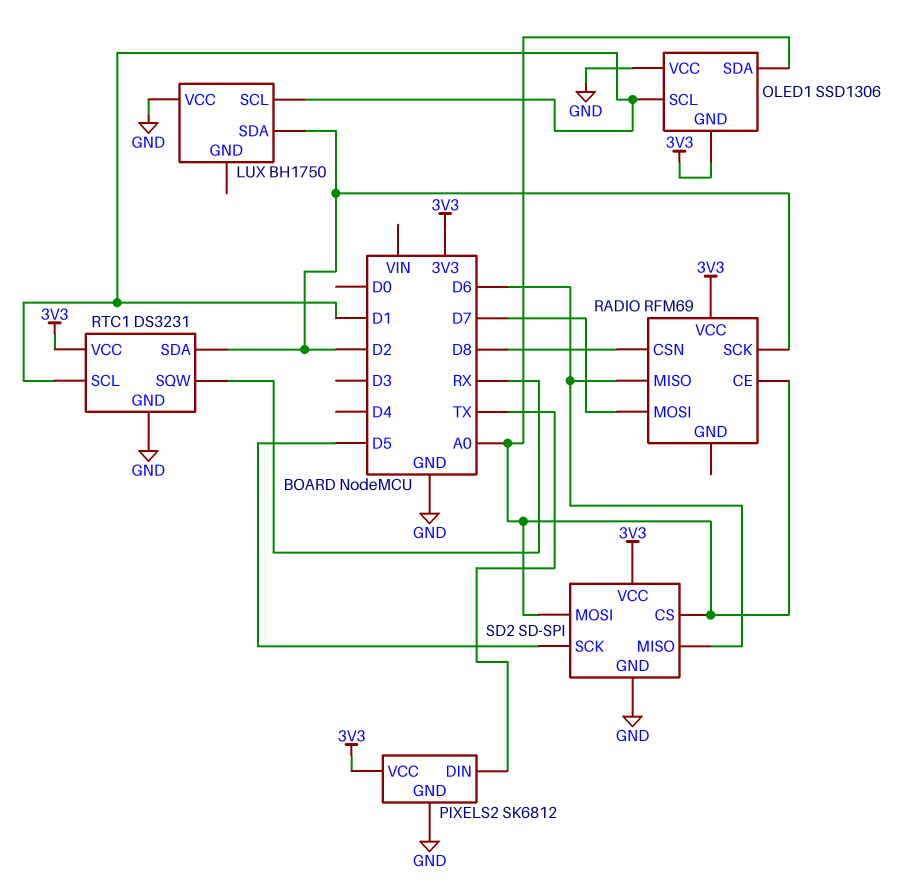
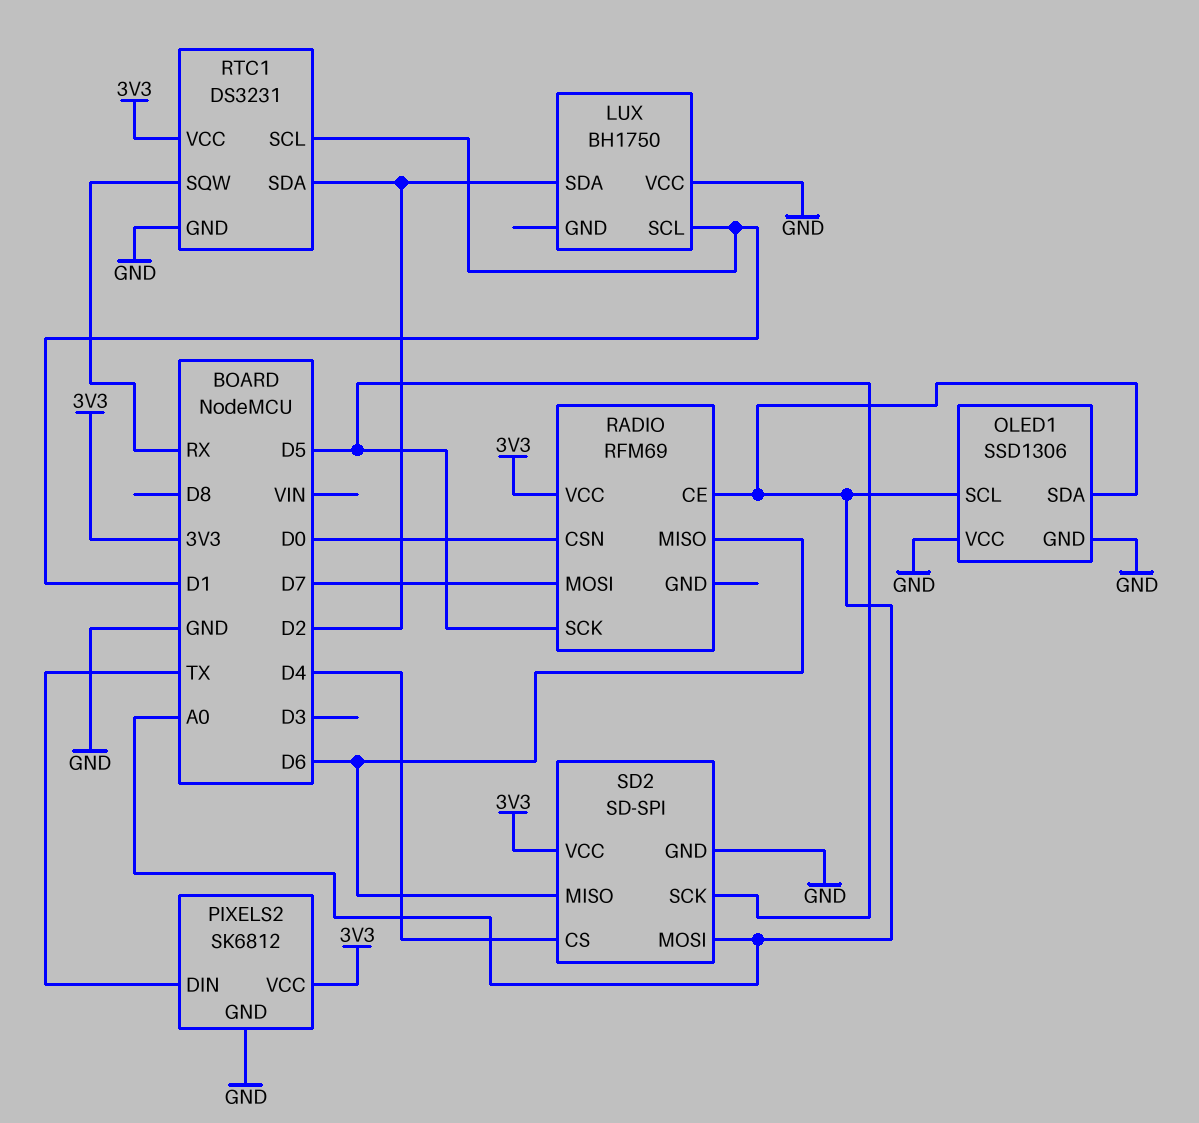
OLED1 pin GND: 3V3 -> GND
OLED1 pin SCL: D1 -> A0
RADIO pin CSN: D8 -> D0
RADIO pin SCK: D2 -> D5
SD2 pin CS: A0 -> D4

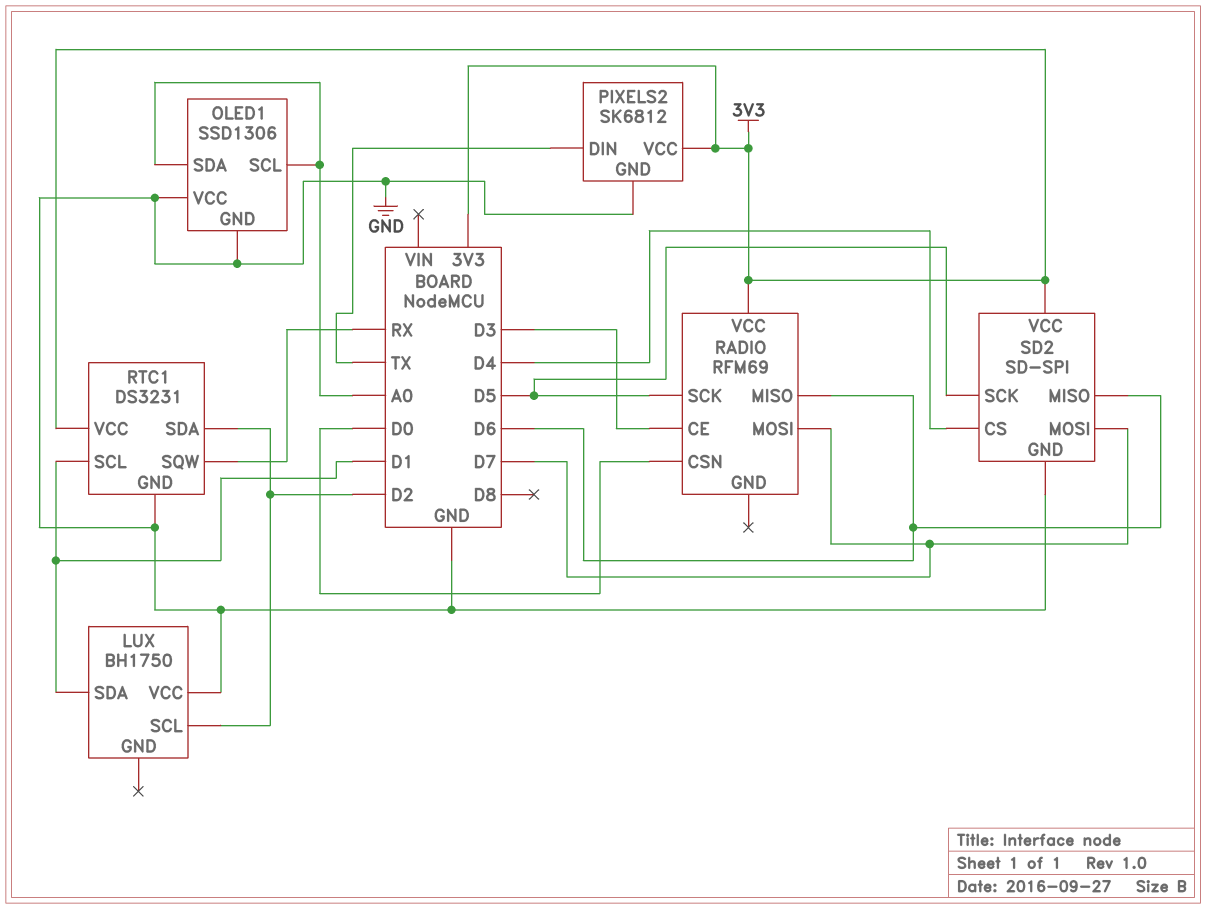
LUX pin SCL: D1 -> D2
LUX pin SDA: D2 -> D1
RADIO pin CE: A0 -> D3
SD2 pin MOSI: A0 -> D7

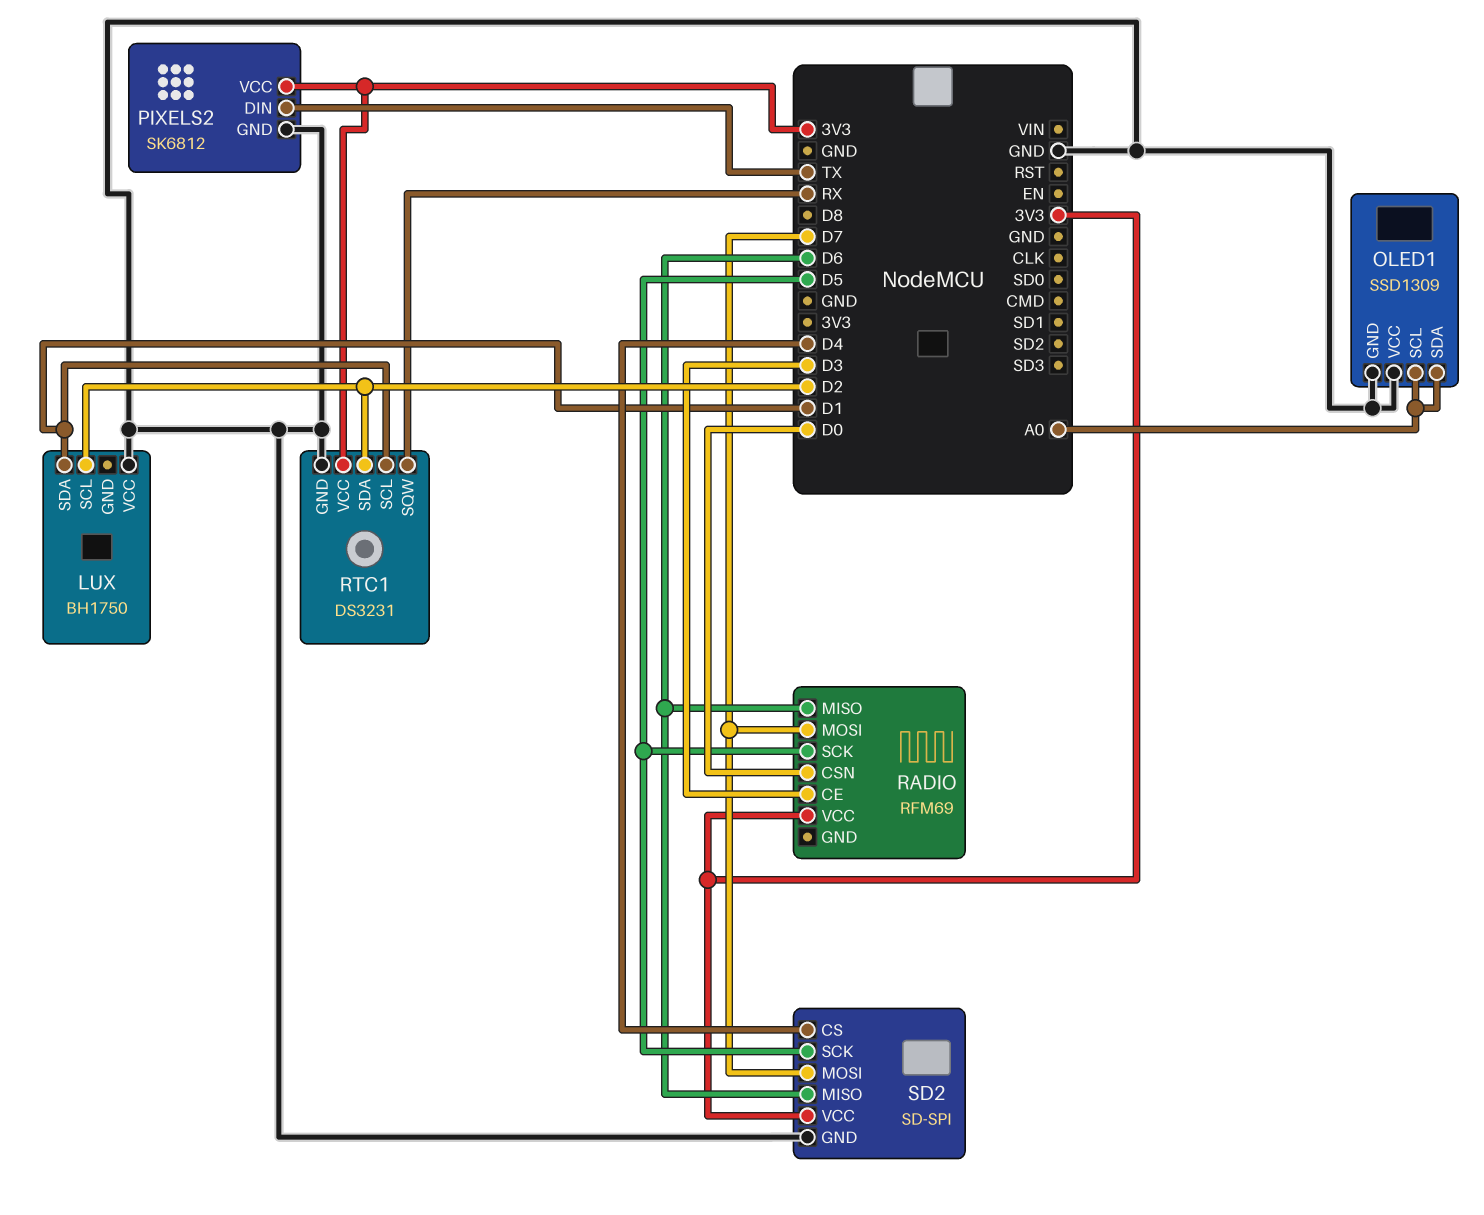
OLED1: SSD1306 -> SSD1309

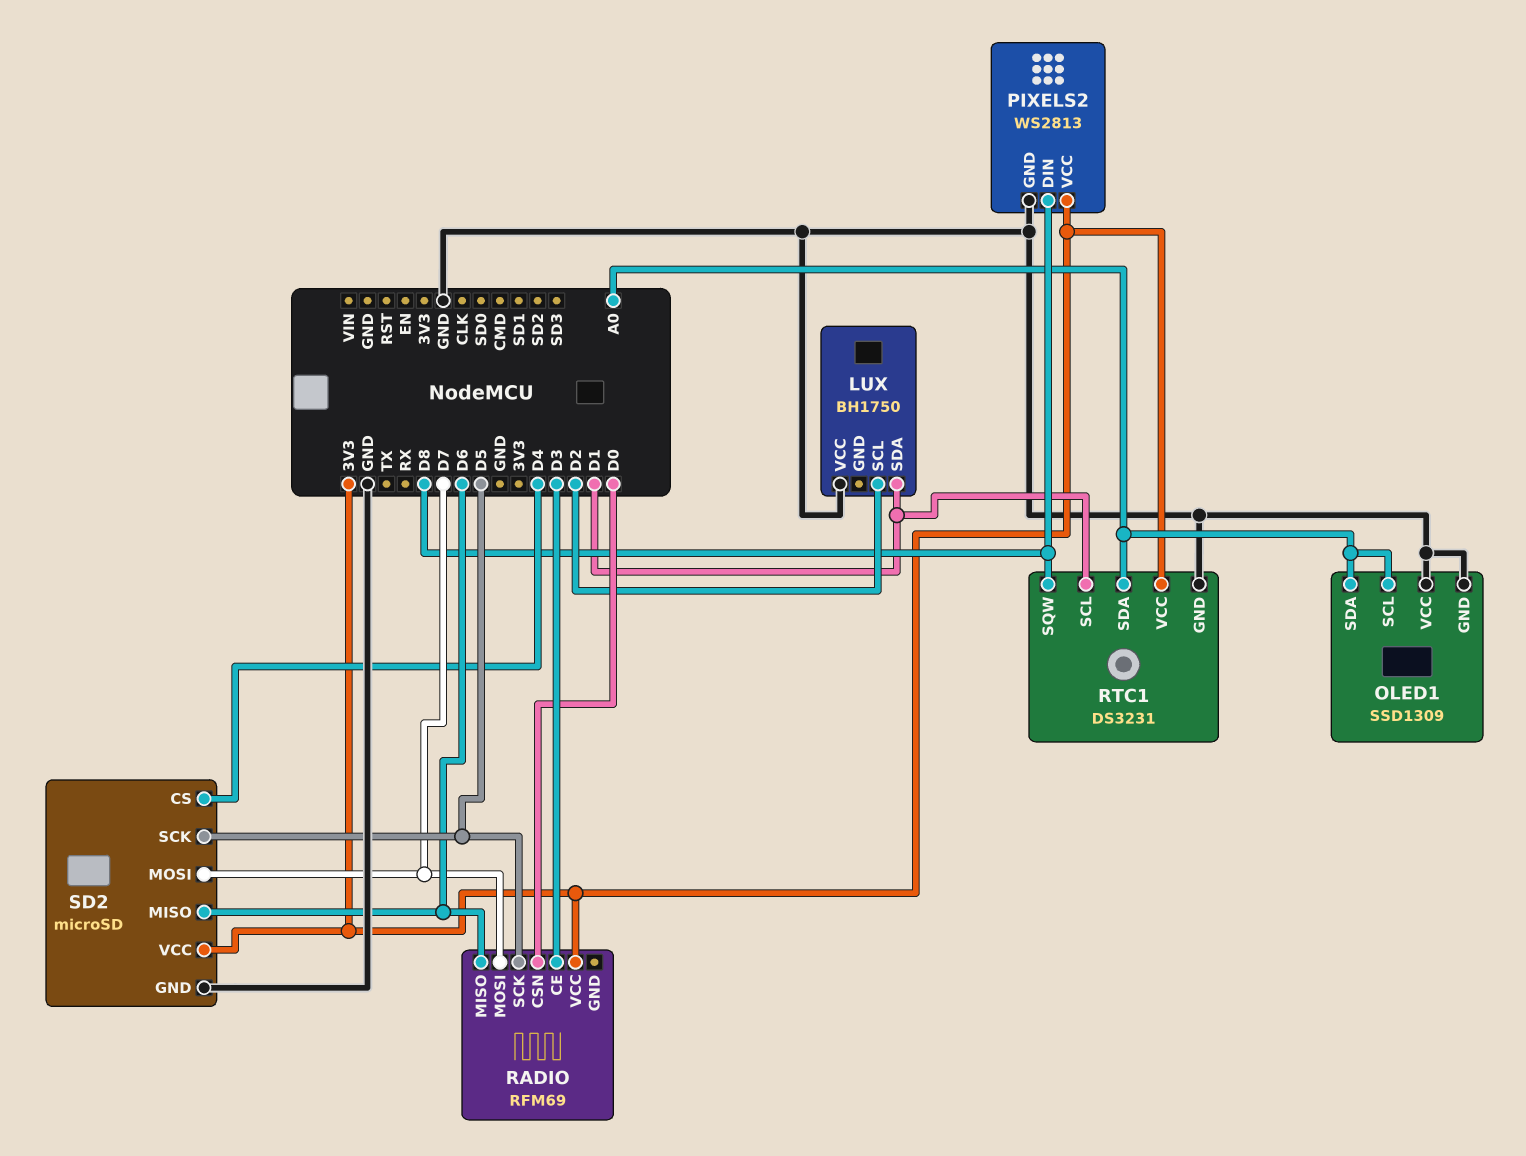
PIXELS2: SK6812 -> WS2813
PIXELS2 pin DIN: TX -> D8
RTC1 pin SDA: D2 -> A0
RTC1 pin SQW: RX -> D8
SD2: SD-SPI -> microSD

